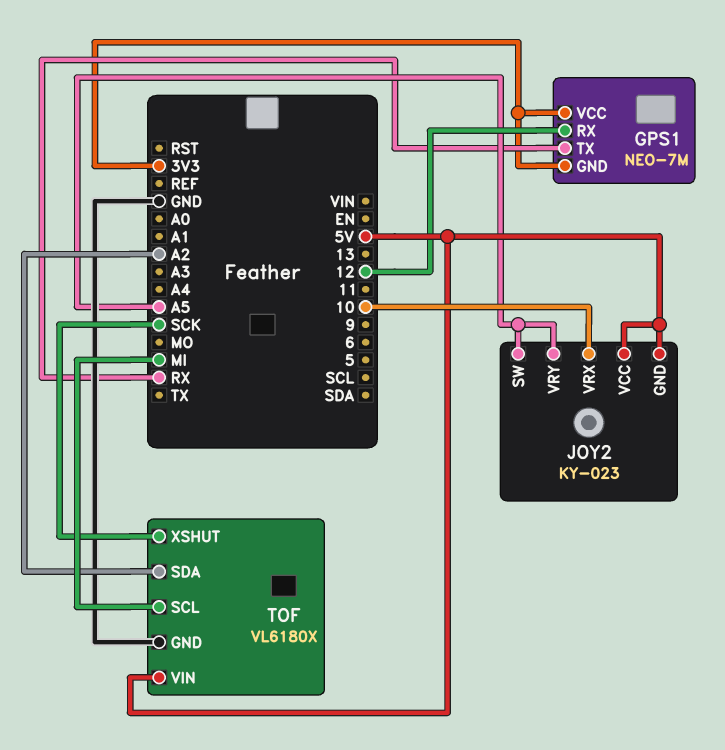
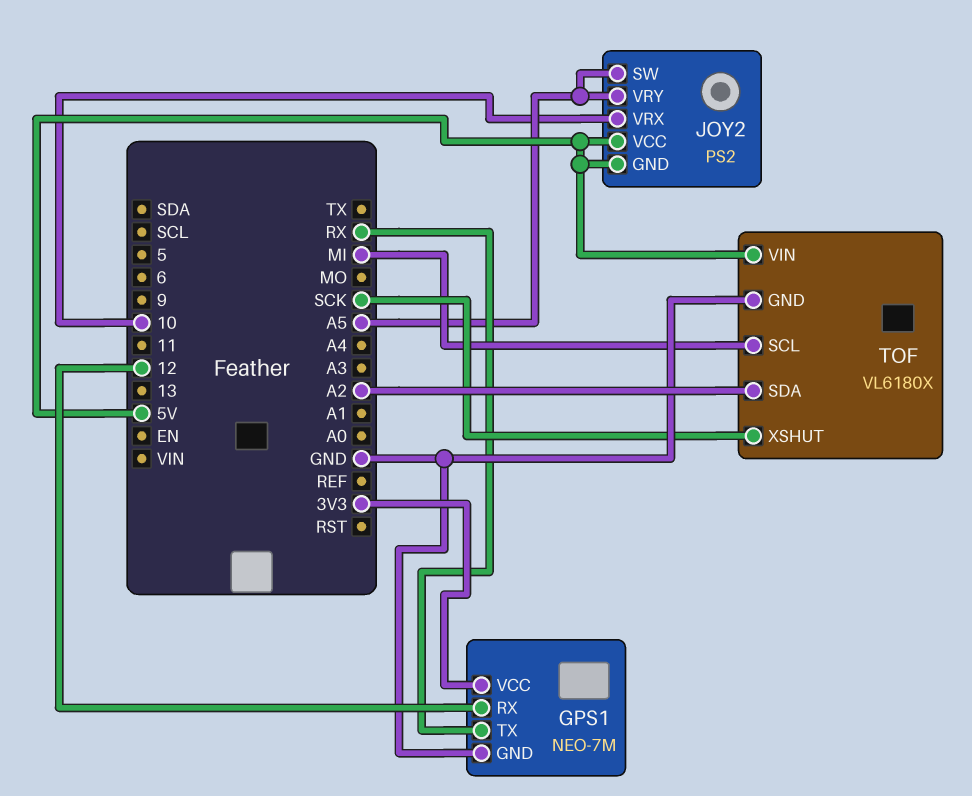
GPS1 pin GND: 3V3 -> GND
JOY2: KY-023 -> PS2

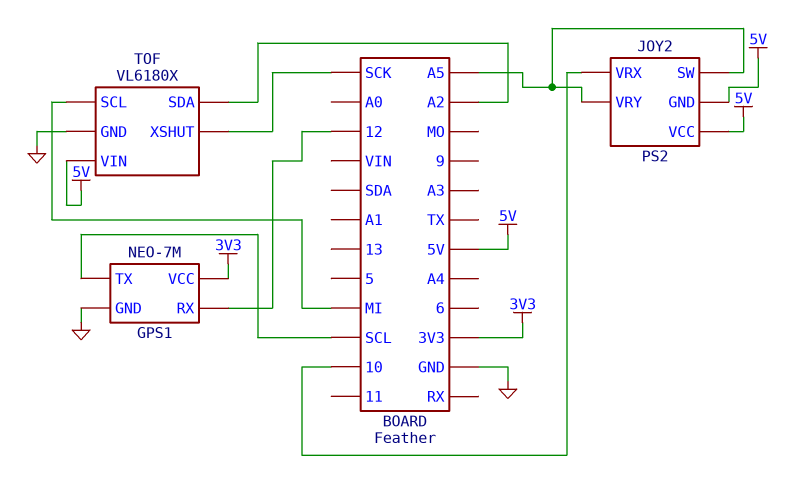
GPS1 pin TX: RX -> SCL

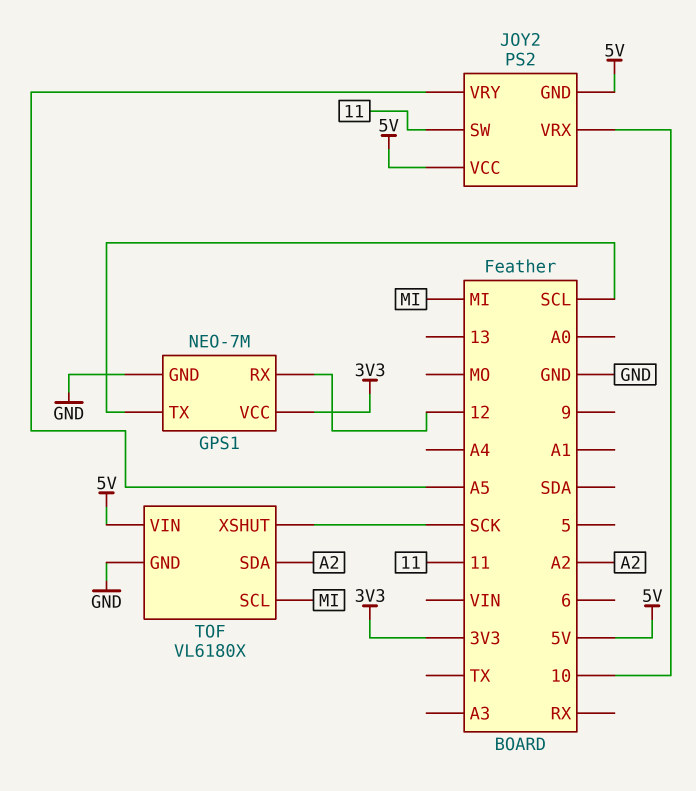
JOY2 pin SW: A5 -> 11

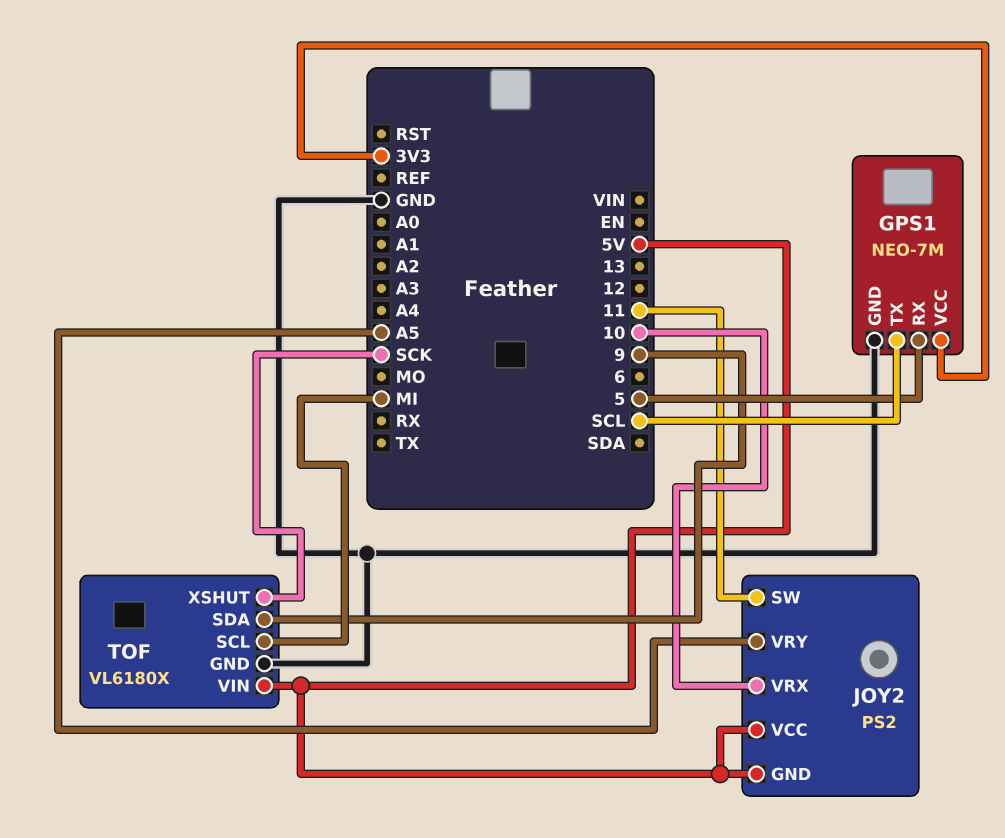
GPS1 pin RX: 12 -> 5
TOF pin SDA: A2 -> 9

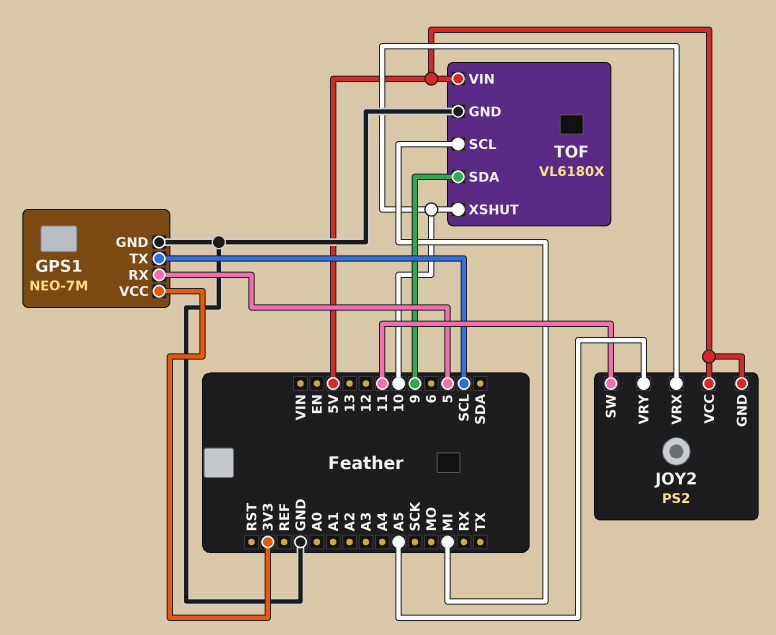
TOF pin XSHUT: SCK -> 10

